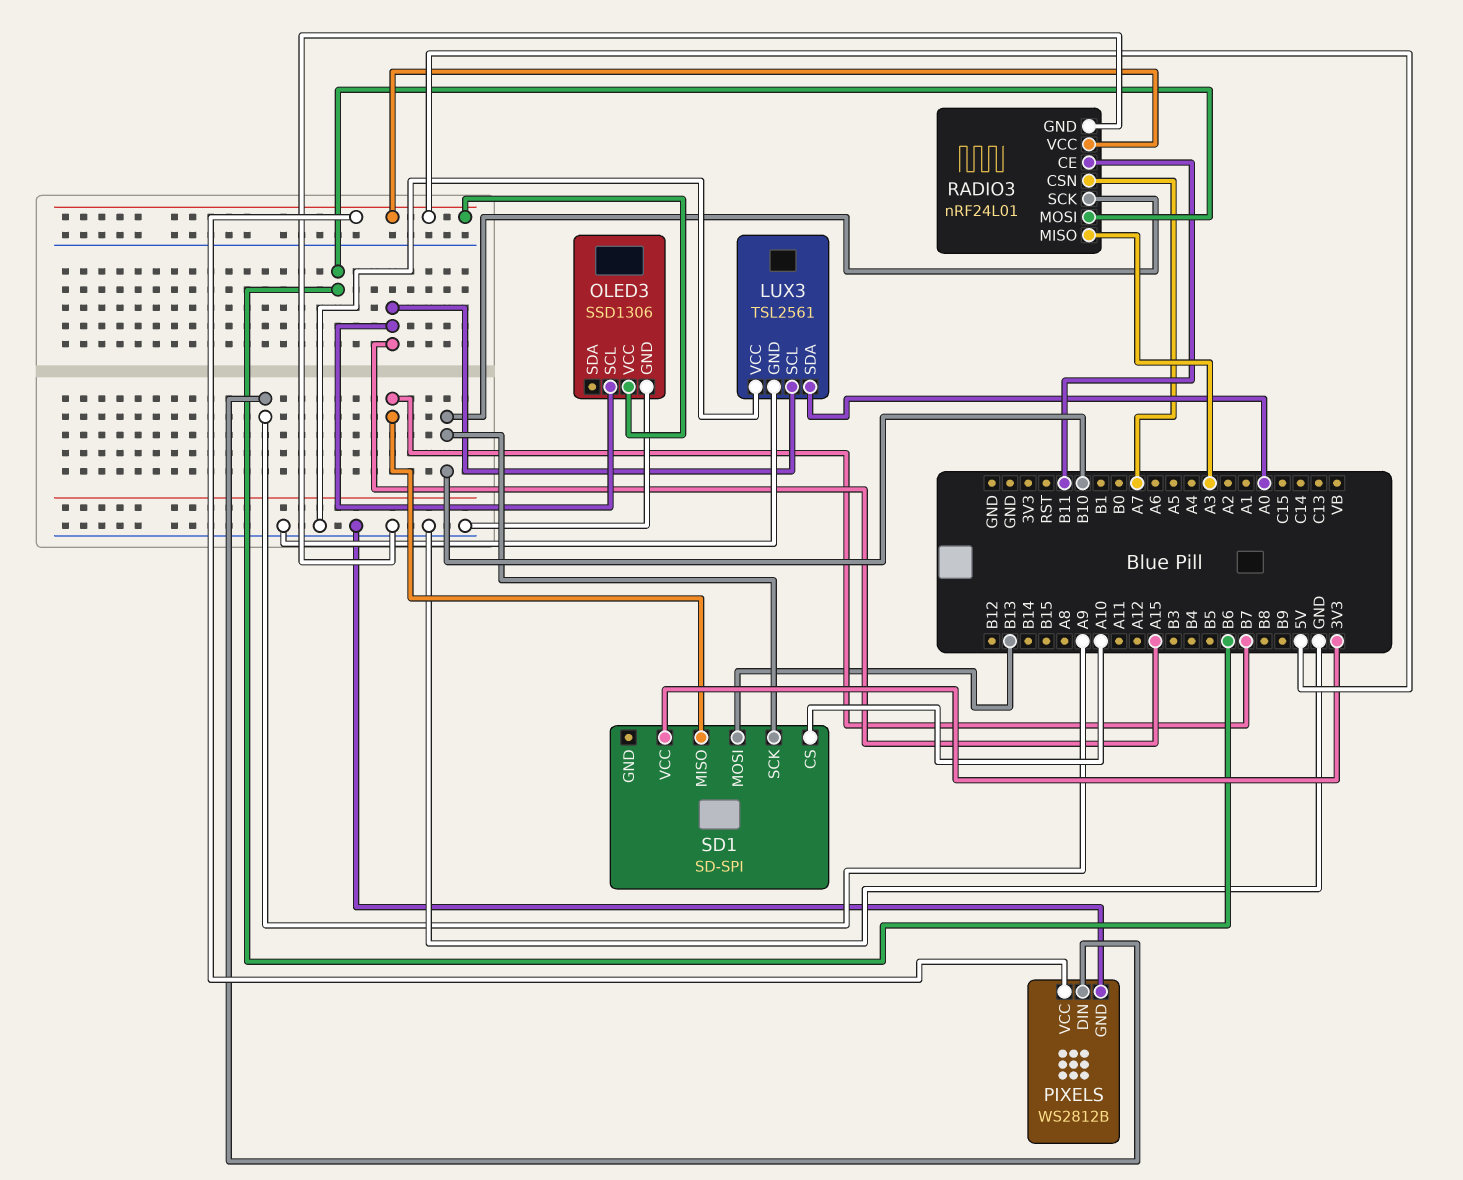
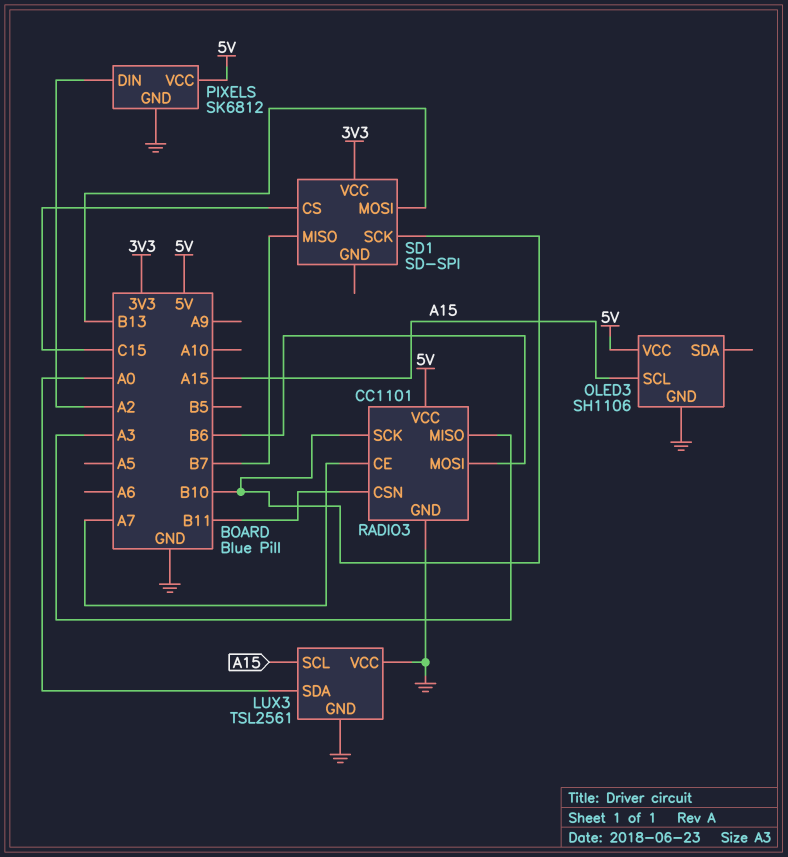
OLED3: SSD1306 -> SH1106
PIXELS: WS2812B -> SK6812
PIXELS pin DIN: A9 -> A2
RADIO3: nRF24L01 -> CC1101
RADIO3 pin CE: B11 -> A7
RADIO3 pin CSN: A7 -> B11
SD1 pin CS: A10 -> C15

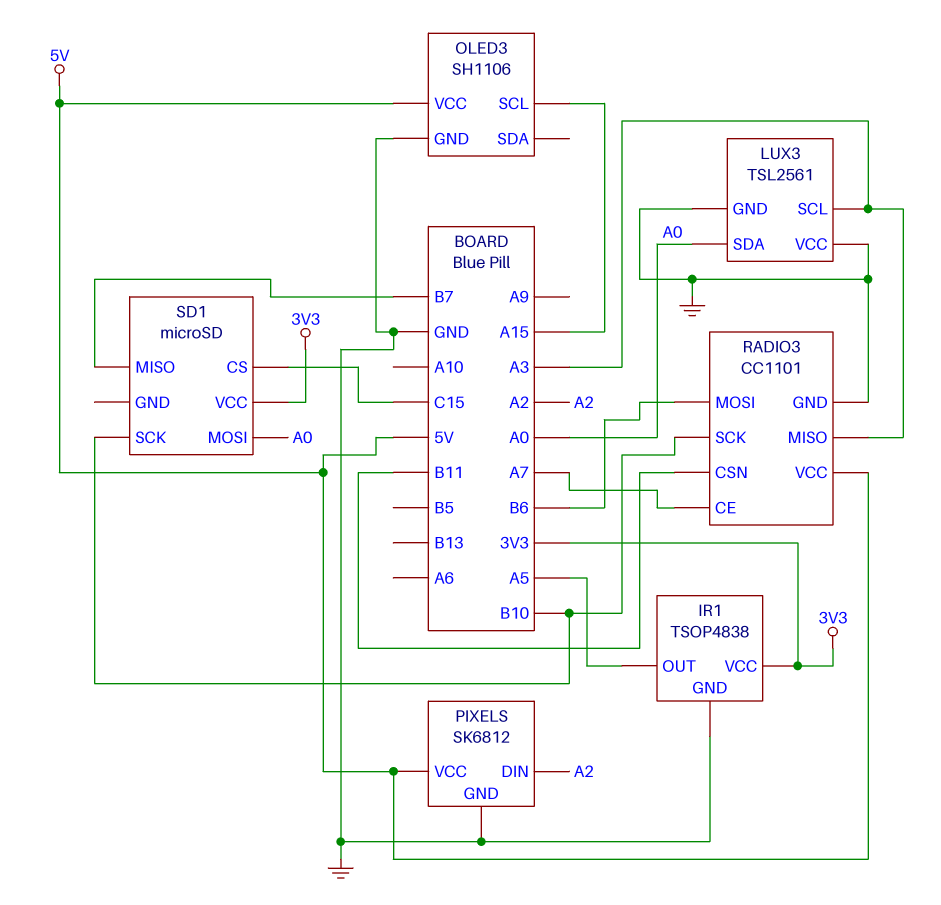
IR1: none -> TSOP4838
IR1 pin GND: none -> GND
IR1 pin OUT: none -> A5
IR1 pin VCC: none -> 3V3
LUX3 pin SCL: A15 -> A3
SD1: SD-SPI -> microSD
SD1 pin MOSI: B13 -> A0

